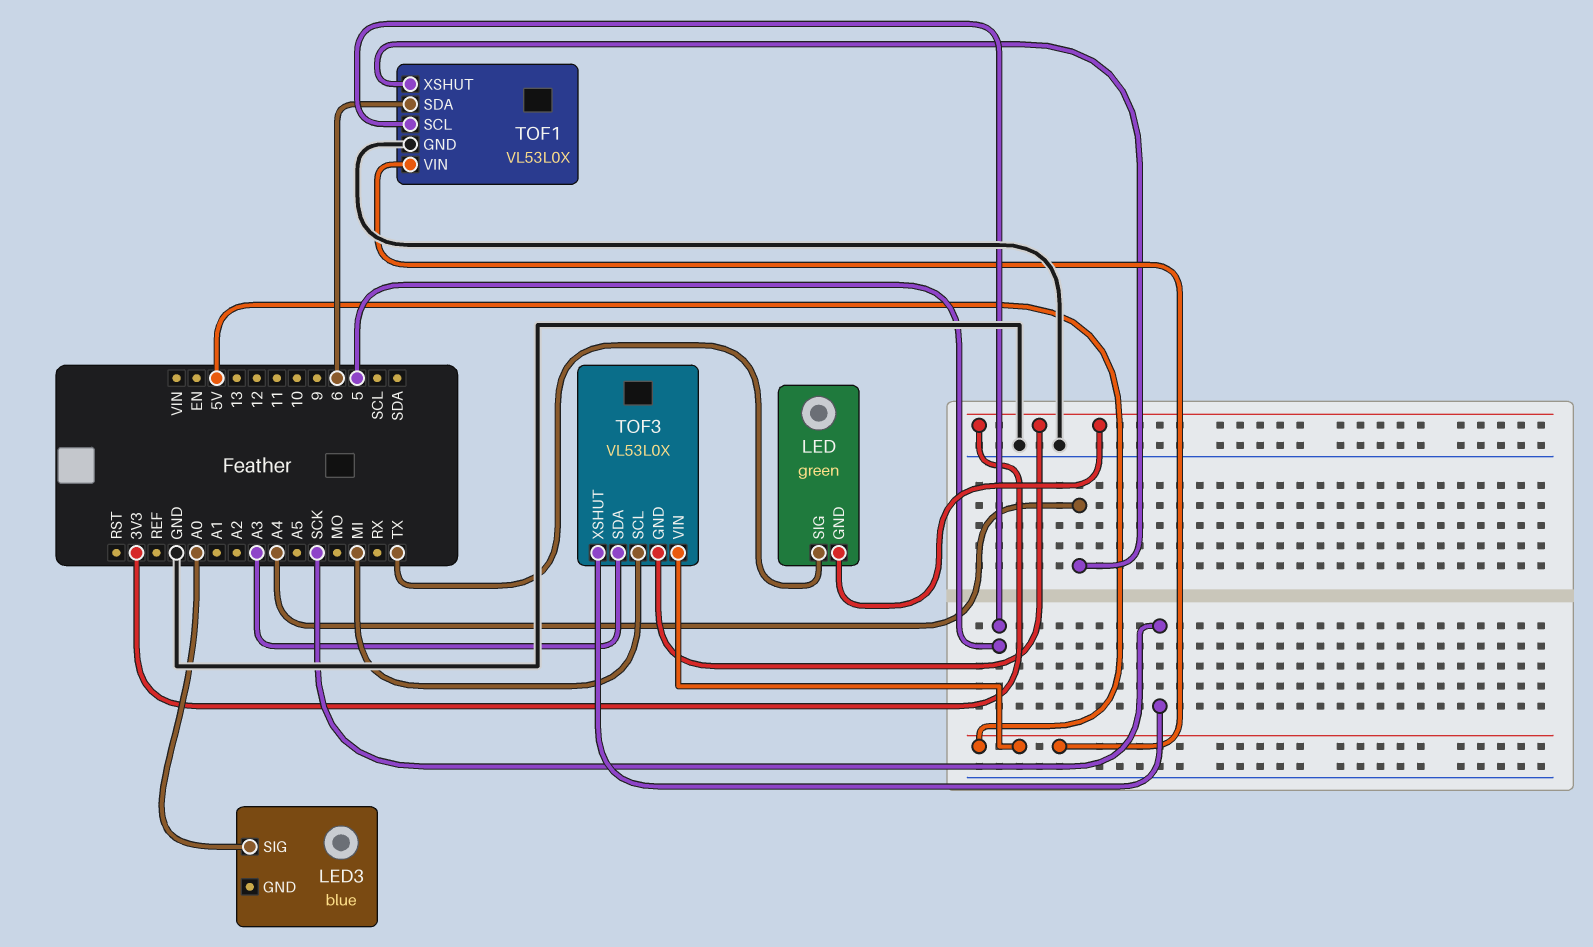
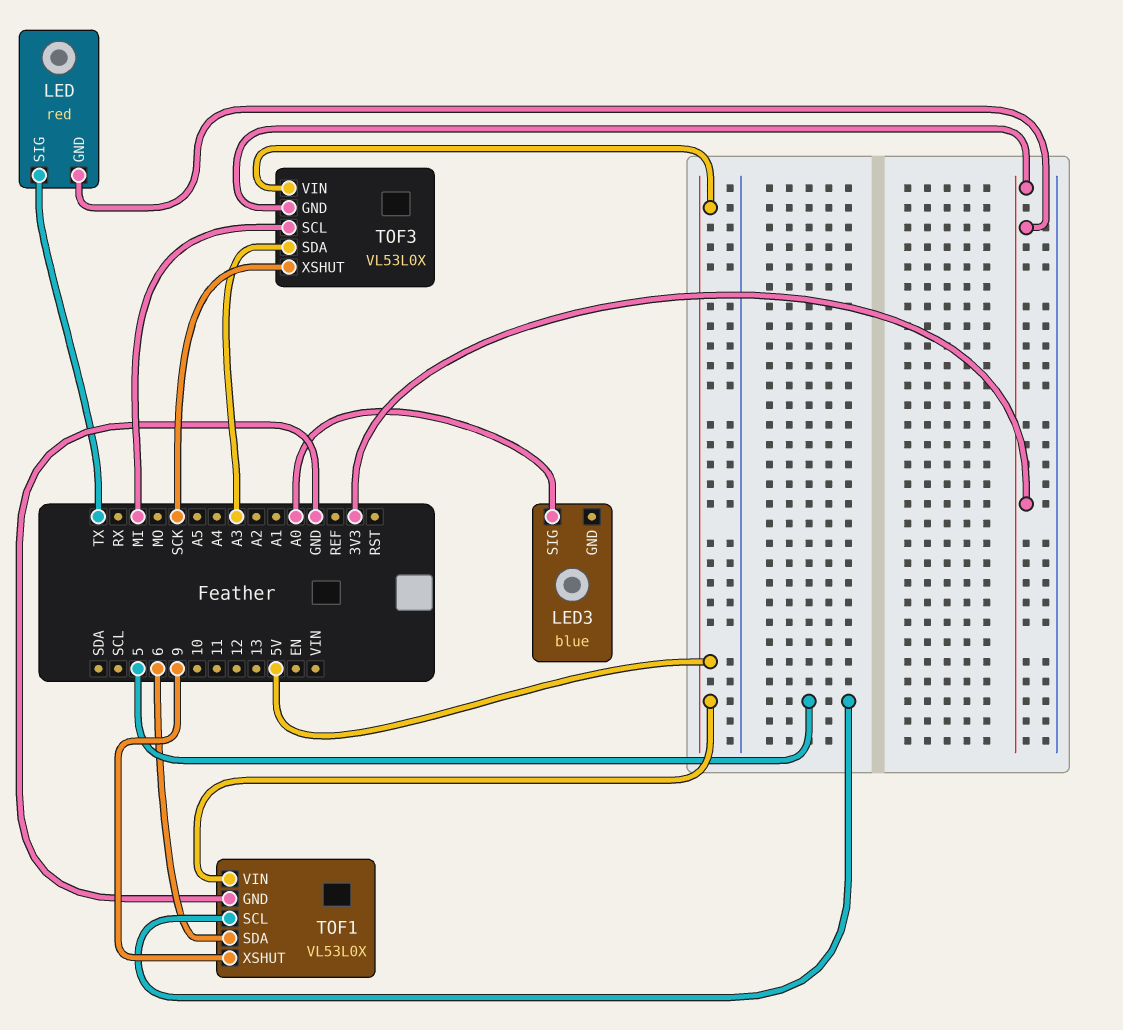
LED: green -> red
TOF1 pin XSHUT: A4 -> 9

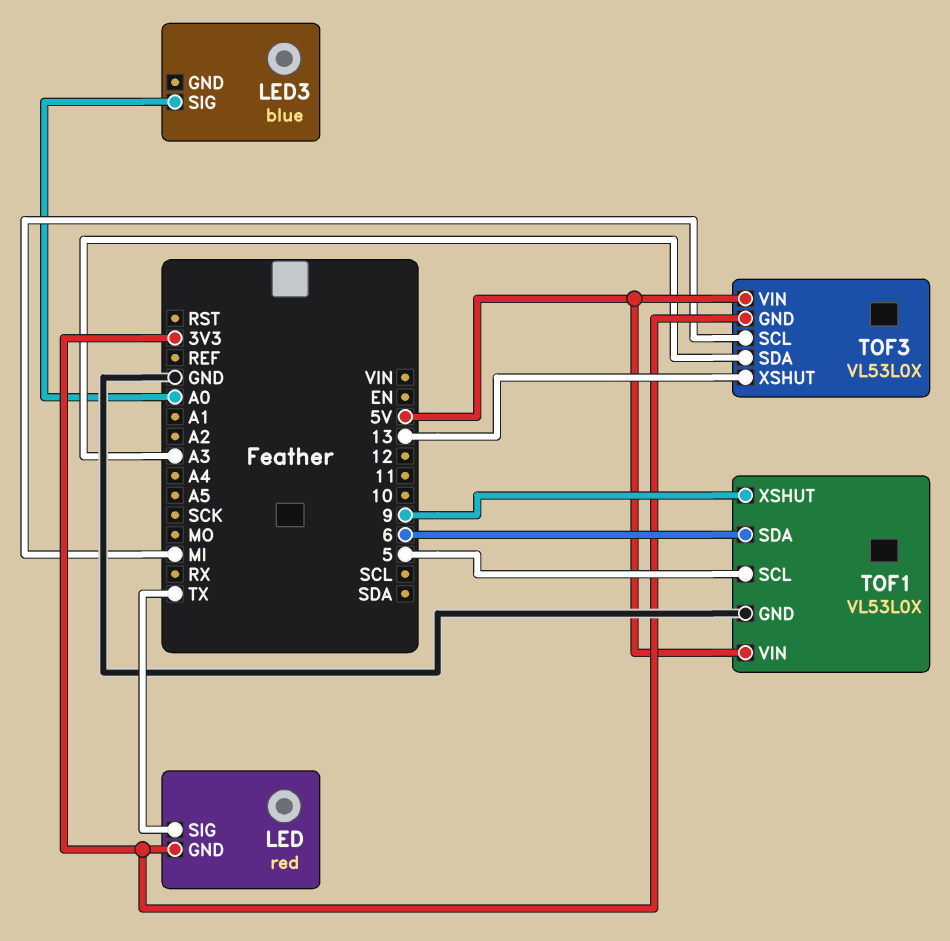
TOF3 pin XSHUT: SCK -> 13

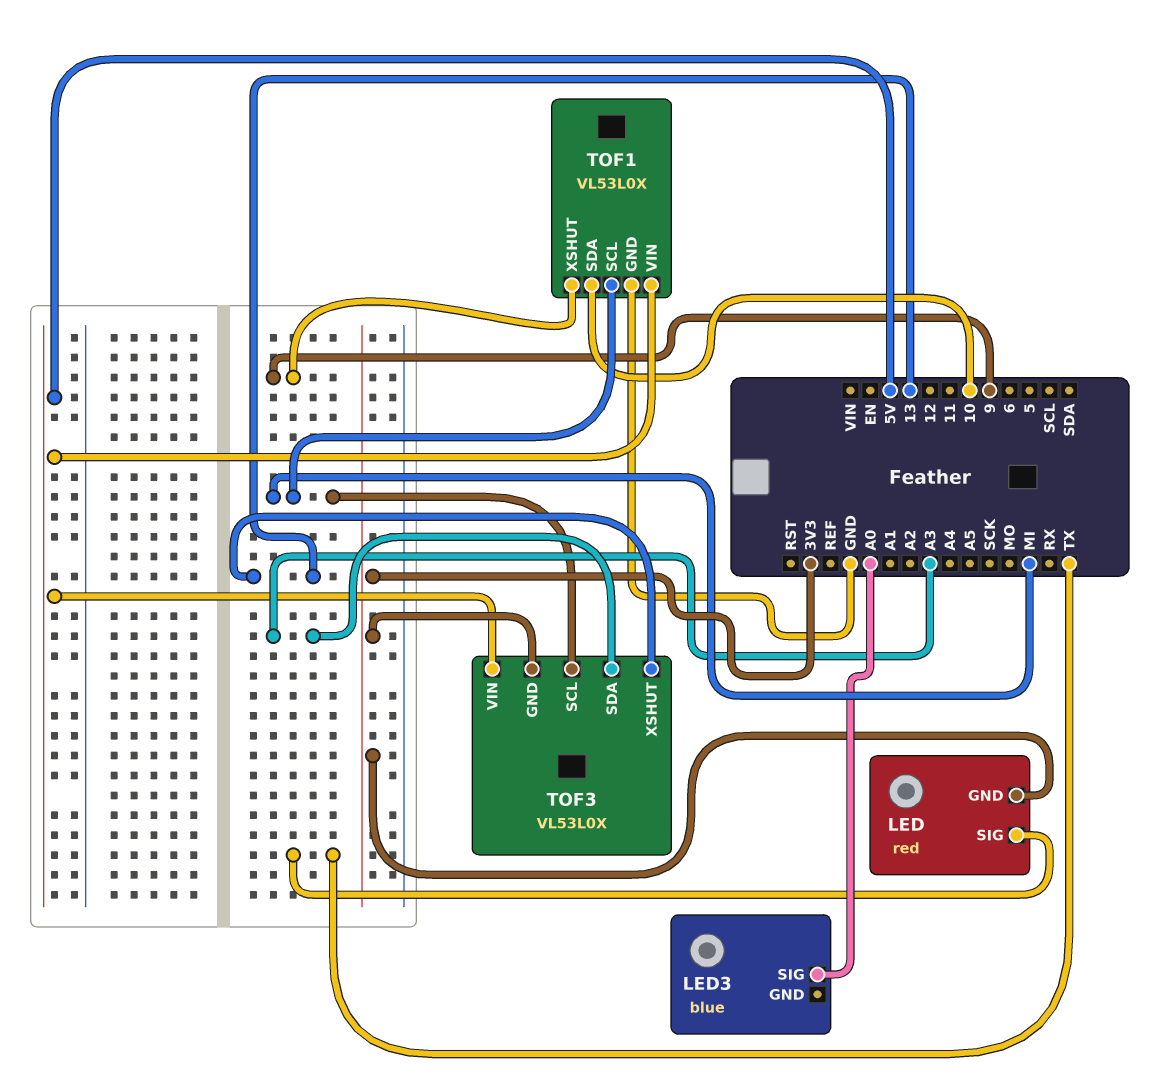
TOF1 pin SCL: 5 -> MI
TOF1 pin SDA: 6 -> 10

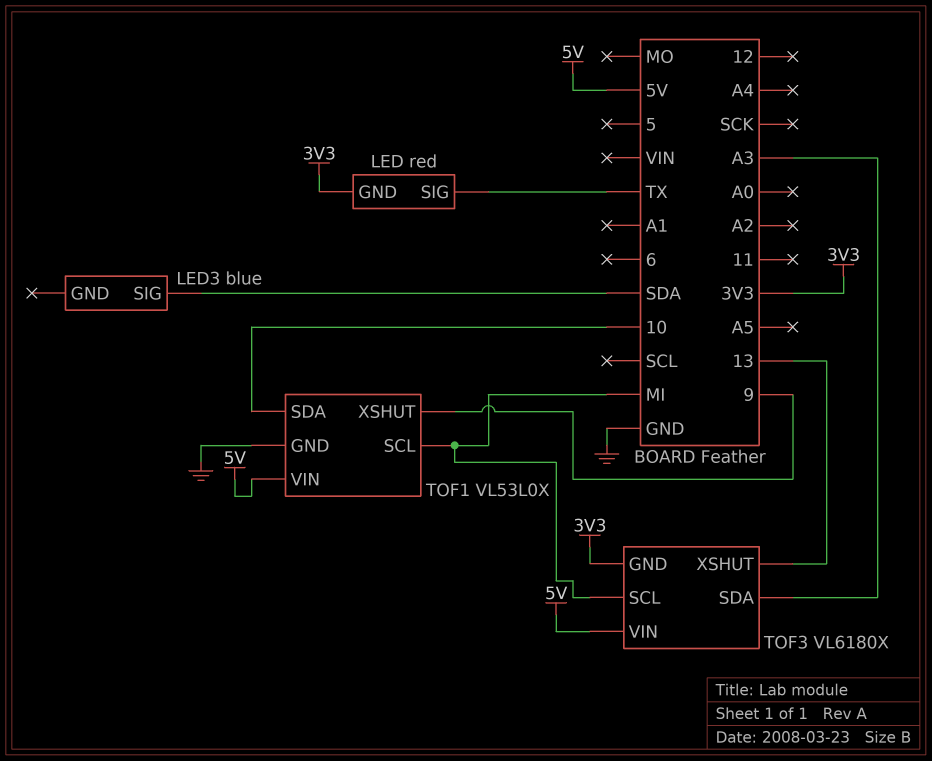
LED3 pin SIG: A0 -> SDA
TOF3: VL53L0X -> VL6180X

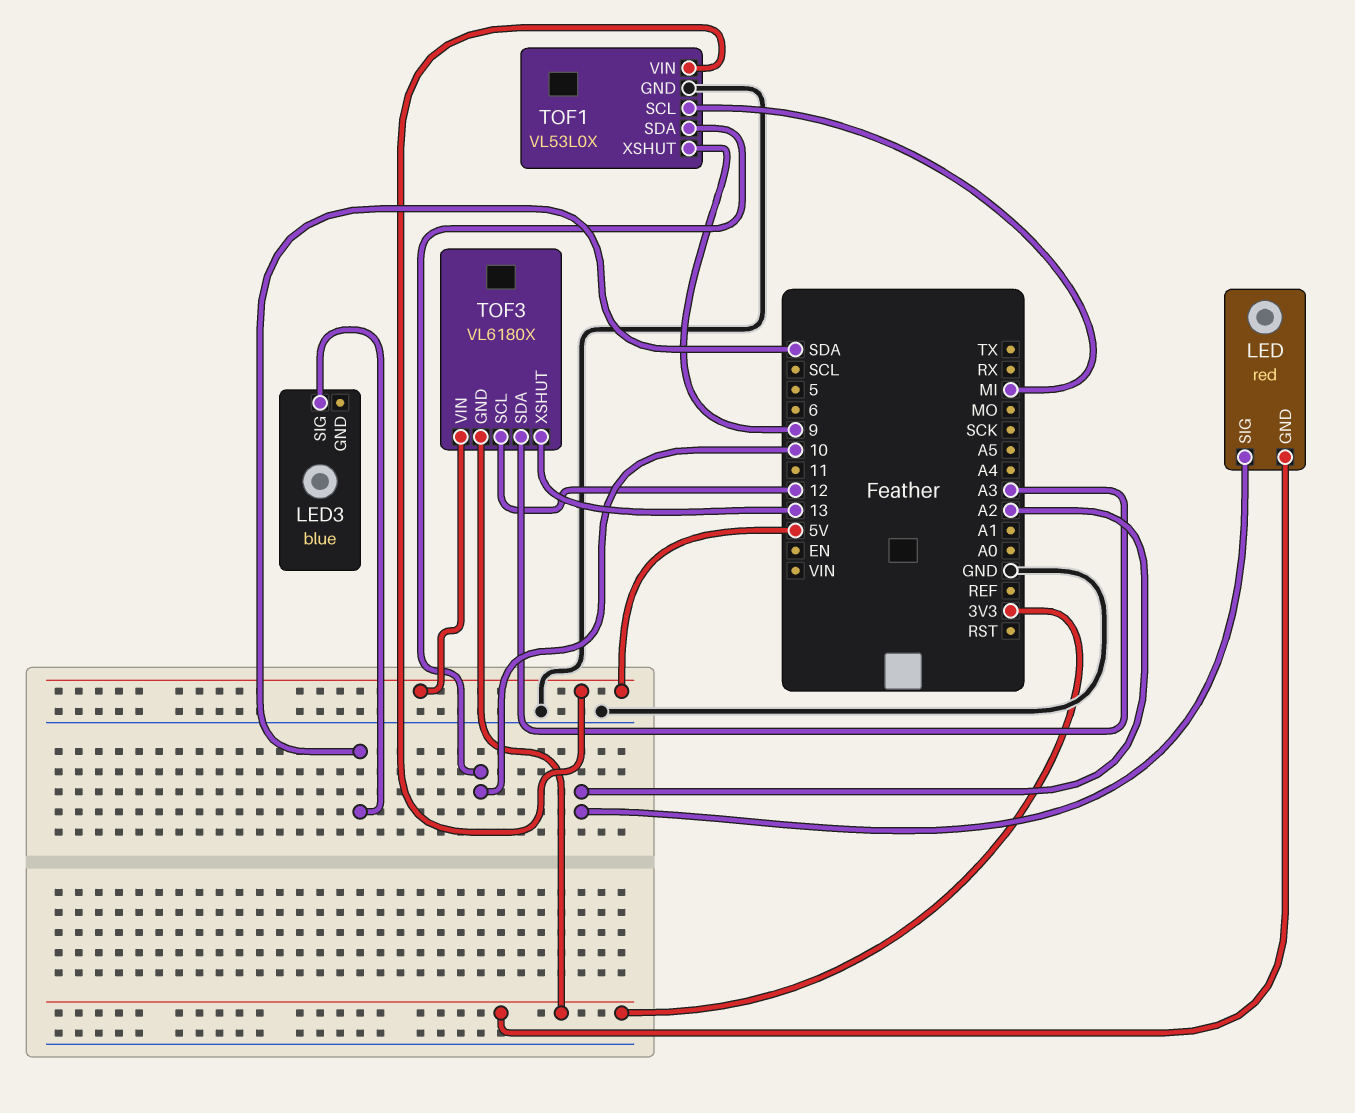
LED pin SIG: TX -> A2
TOF3 pin SCL: MI -> 12

